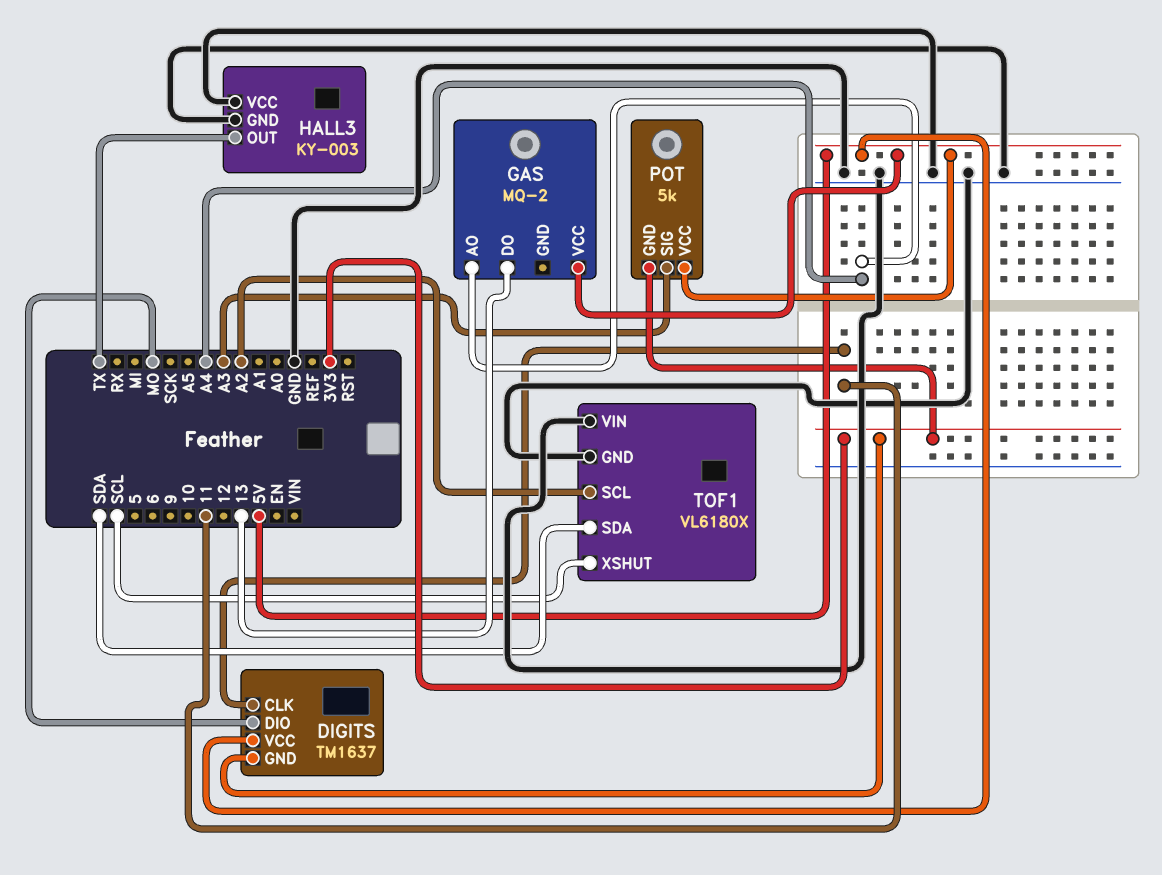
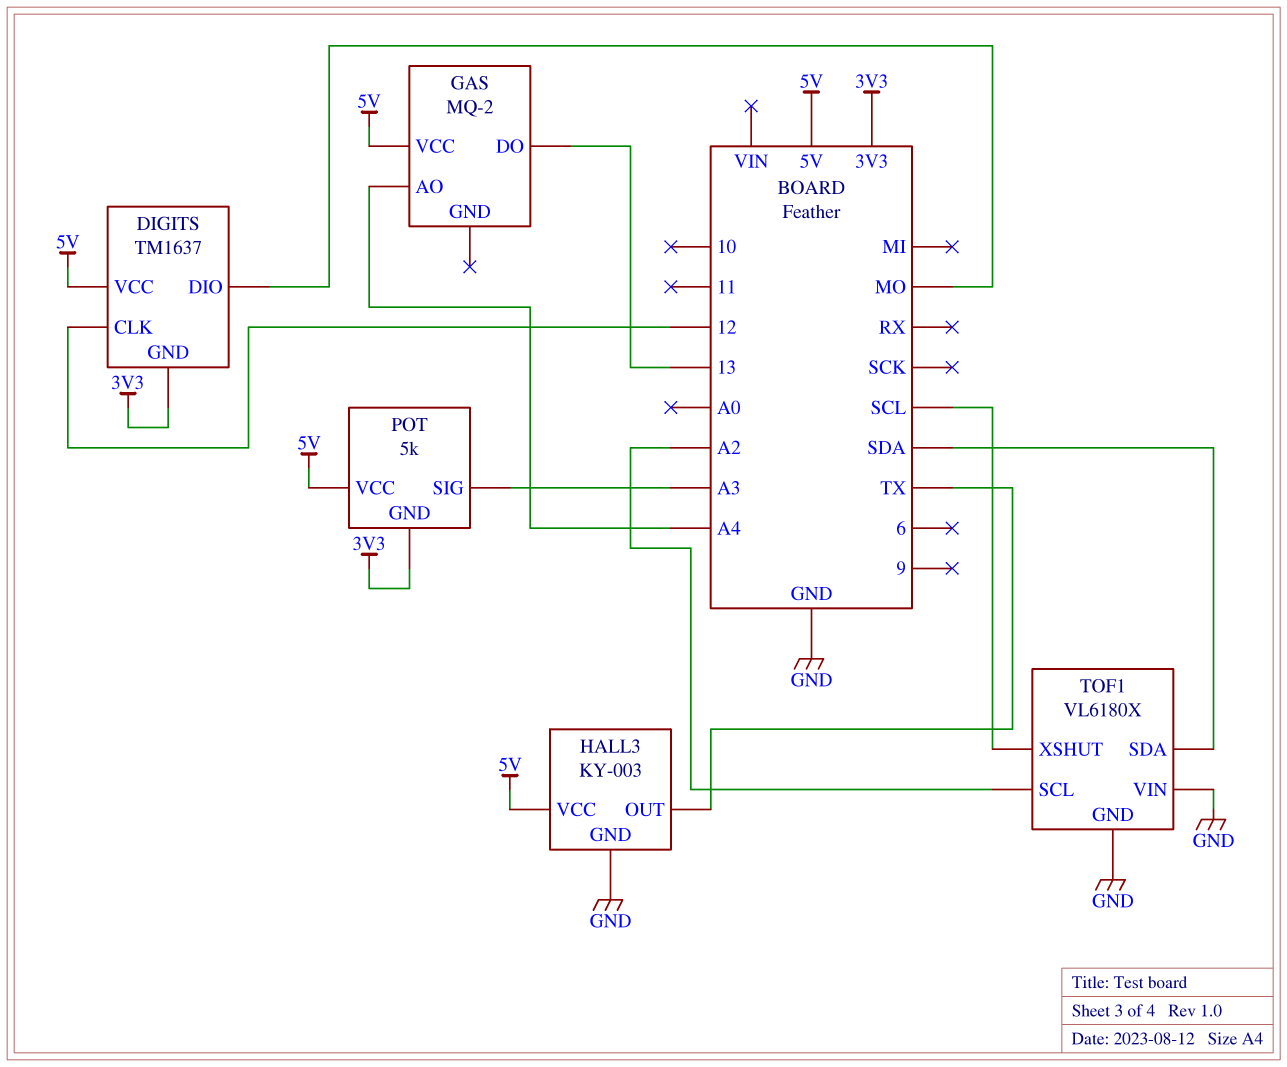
DIGITS pin CLK: 11 -> 12
HALL3 pin VCC: GND -> 5V

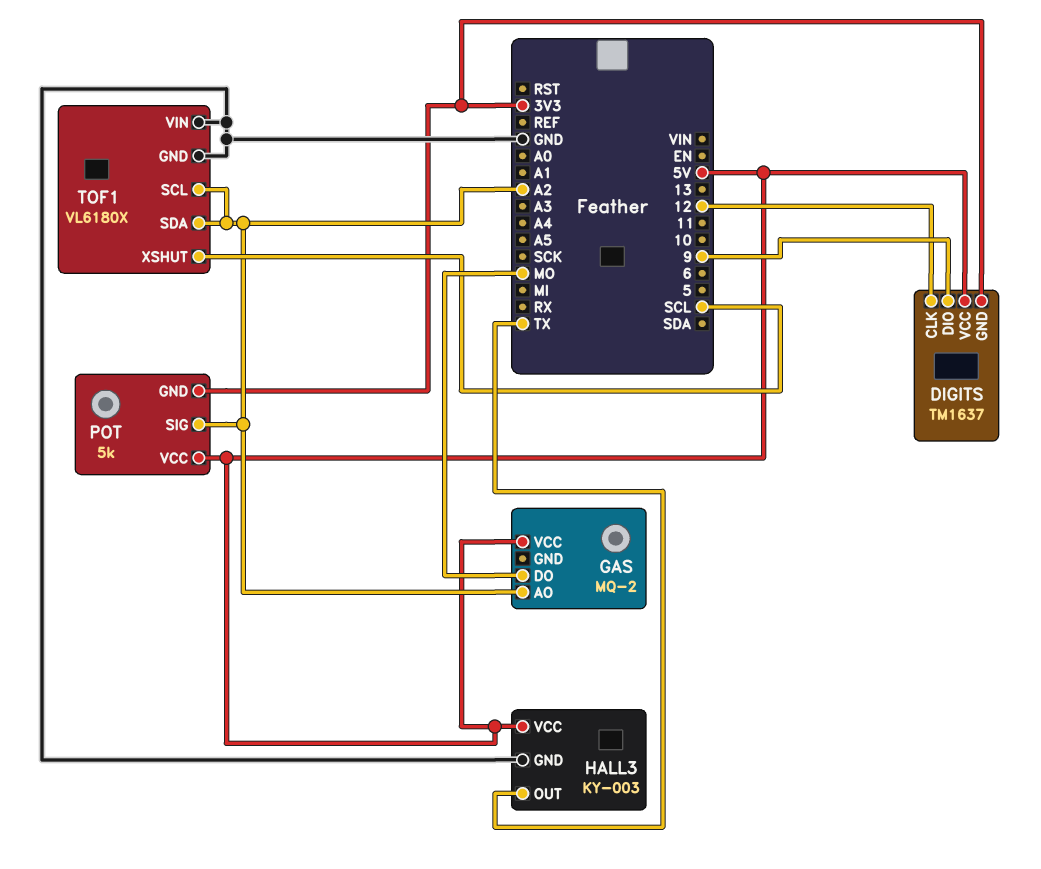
DIGITS pin DIO: MO -> 9
GAS pin AO: A4 -> A2
GAS pin DO: 13 -> MO
POT pin SIG: A3 -> A2
TOF1 pin SDA: SDA -> A2

